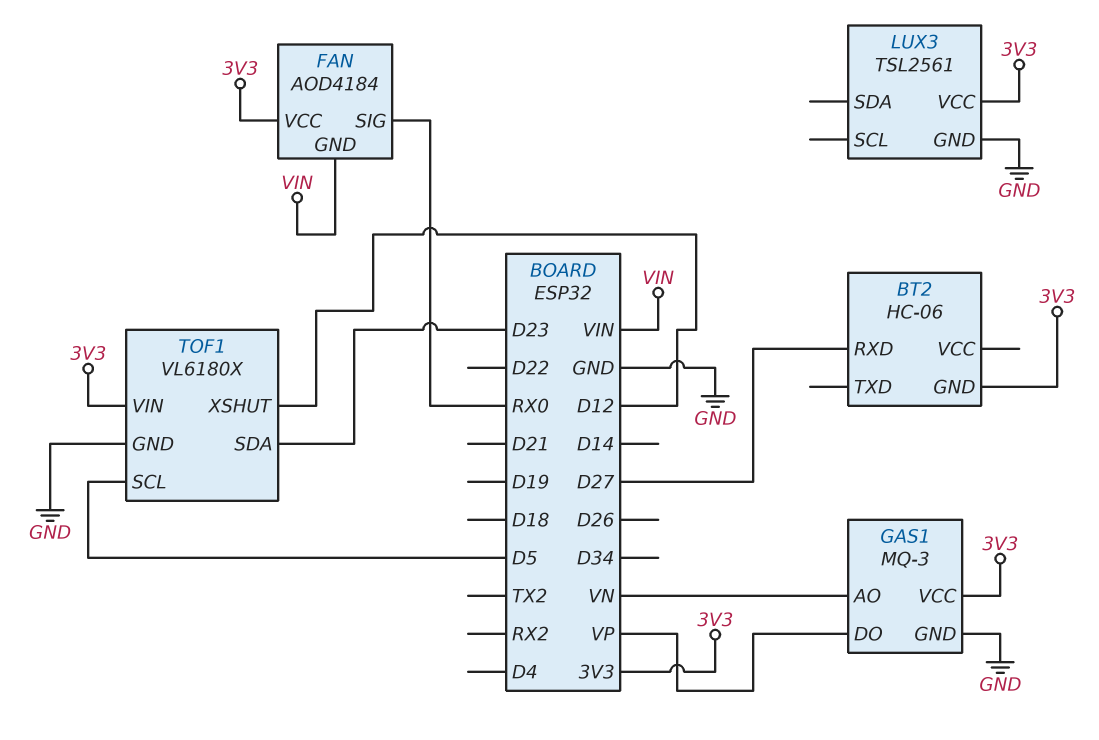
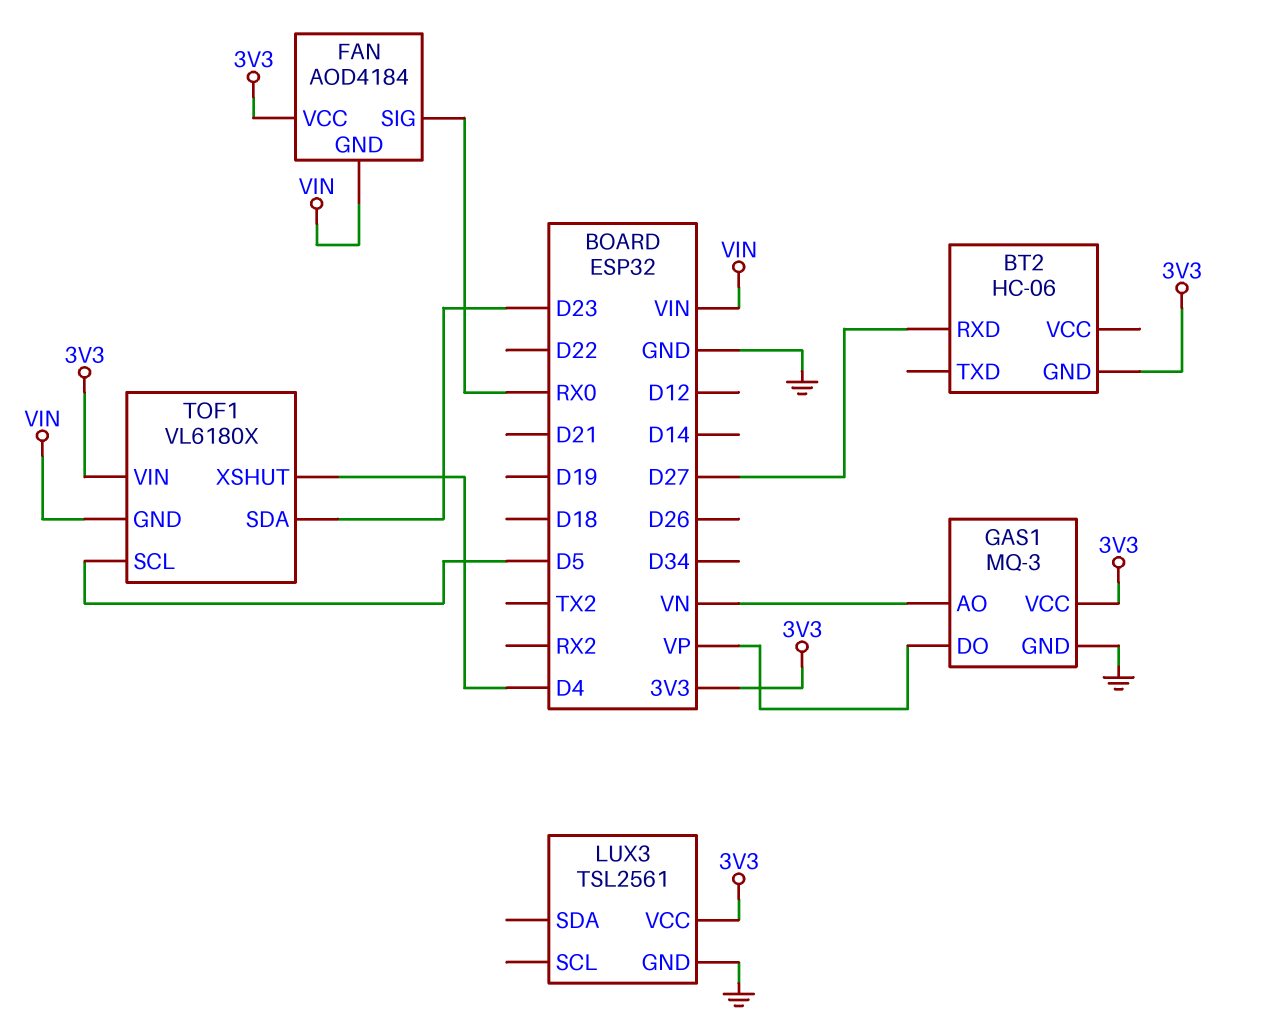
TOF1 pin GND: GND -> VIN
TOF1 pin XSHUT: D12 -> D4

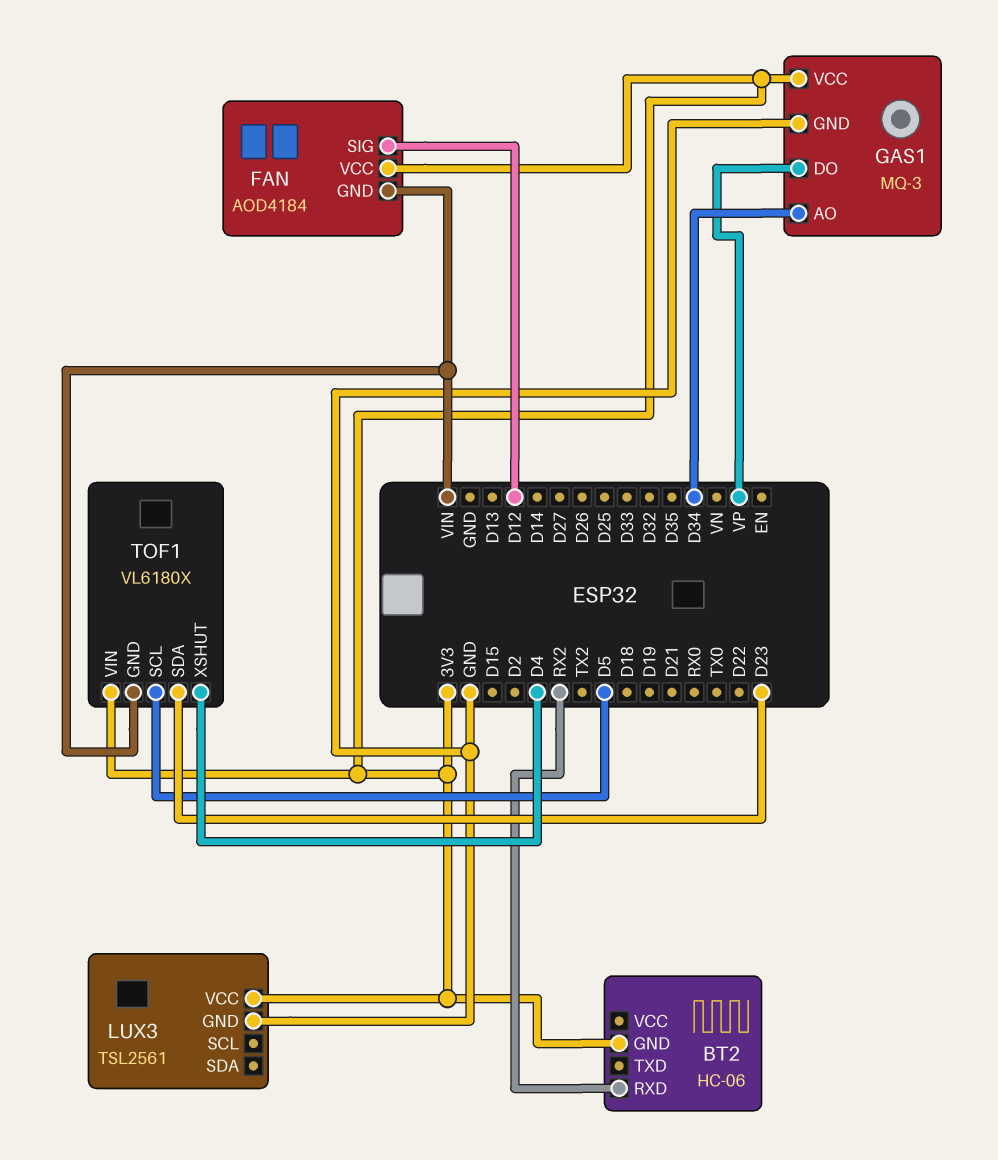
BT2 pin RXD: D27 -> RX2
FAN pin SIG: RX0 -> D12
GAS1 pin AO: VN -> D34

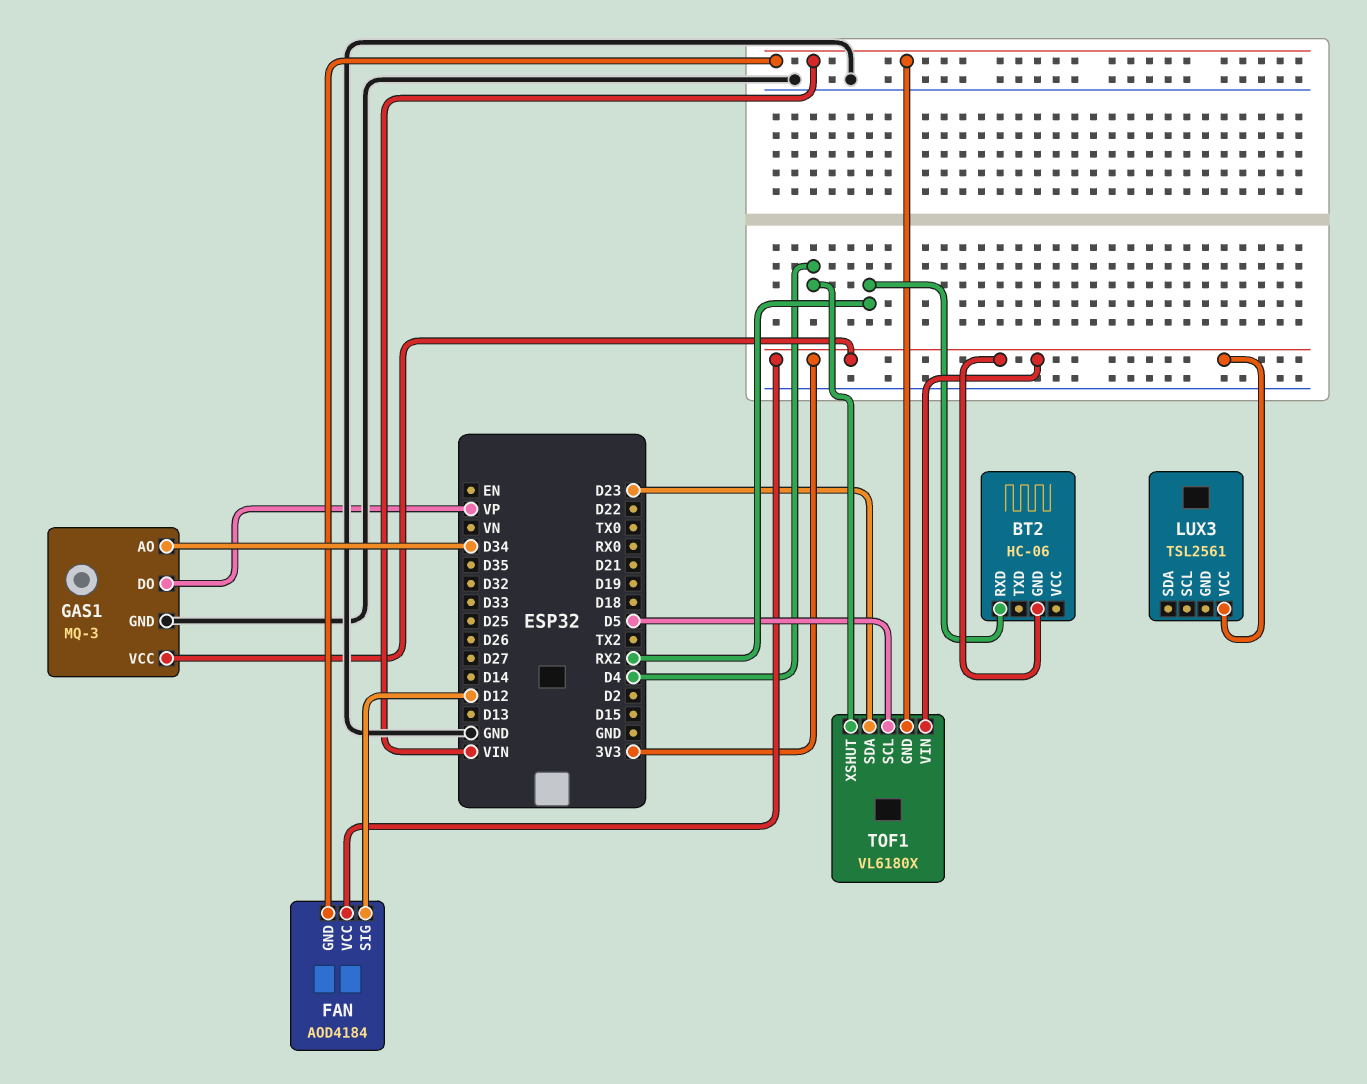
LUX3 pin GND: GND -> none

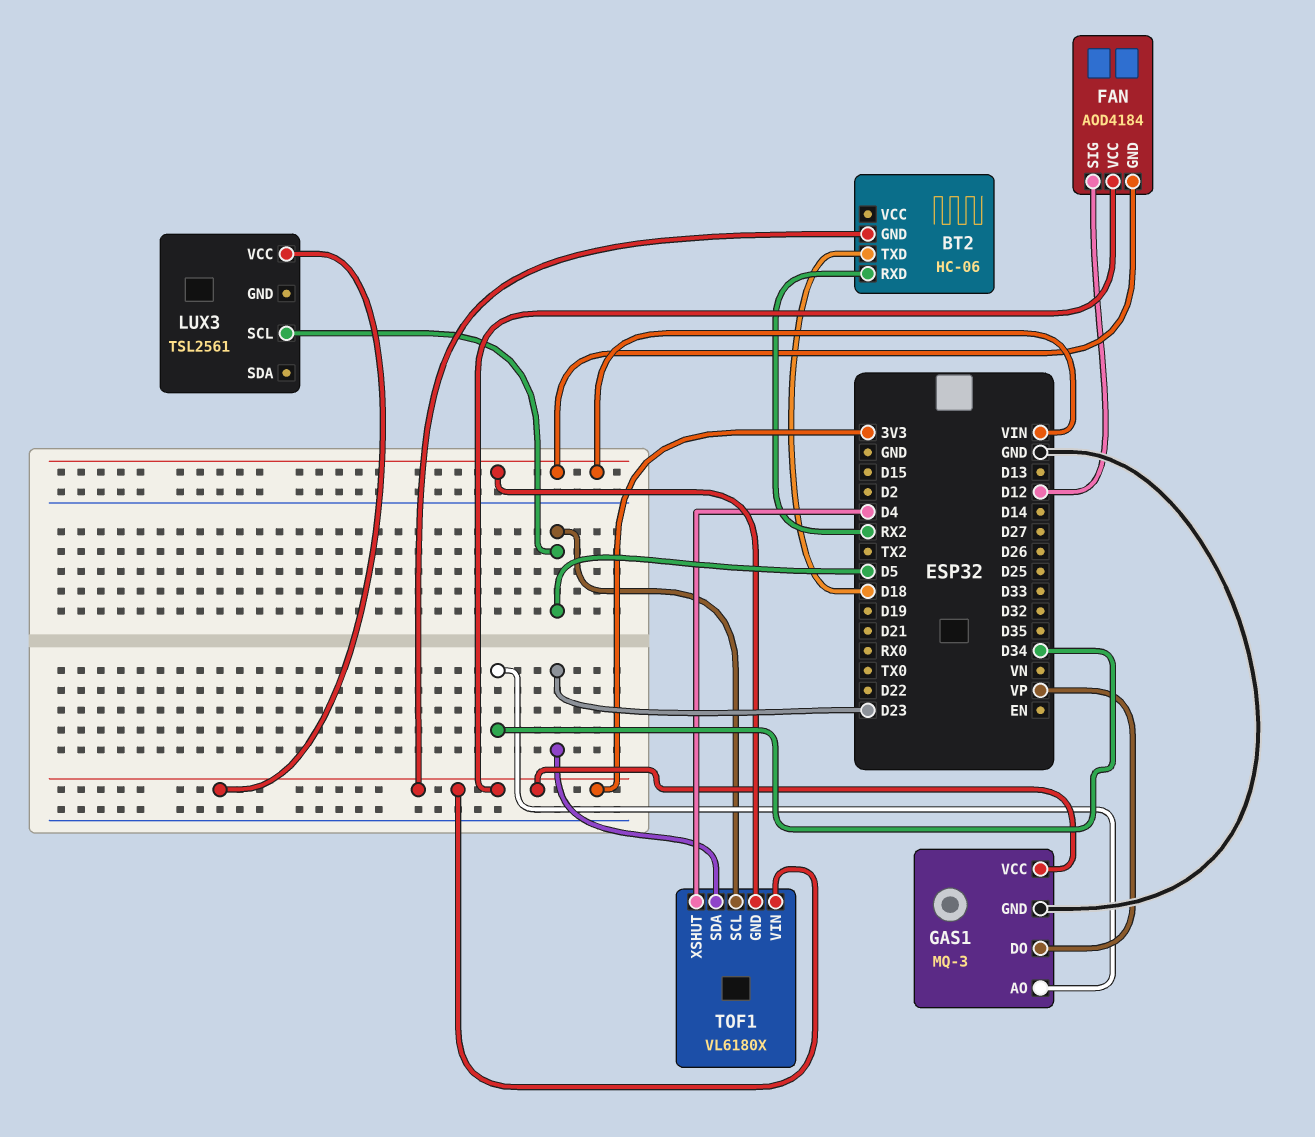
BT2 pin TXD: none -> D18
LUX3 pin SCL: none -> D5

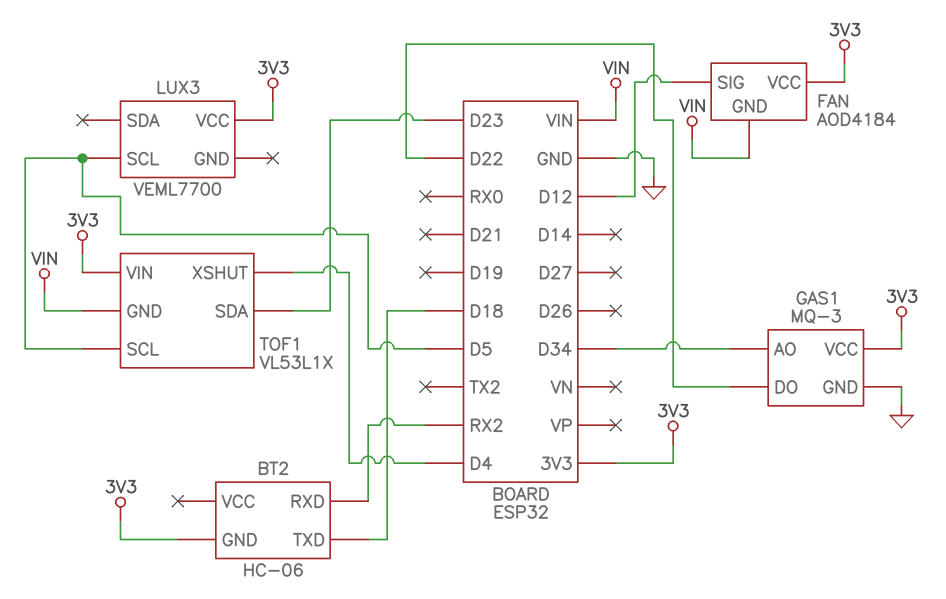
GAS1 pin DO: VP -> D22
LUX3: TSL2561 -> VEML7700
TOF1: VL6180X -> VL53L1X

